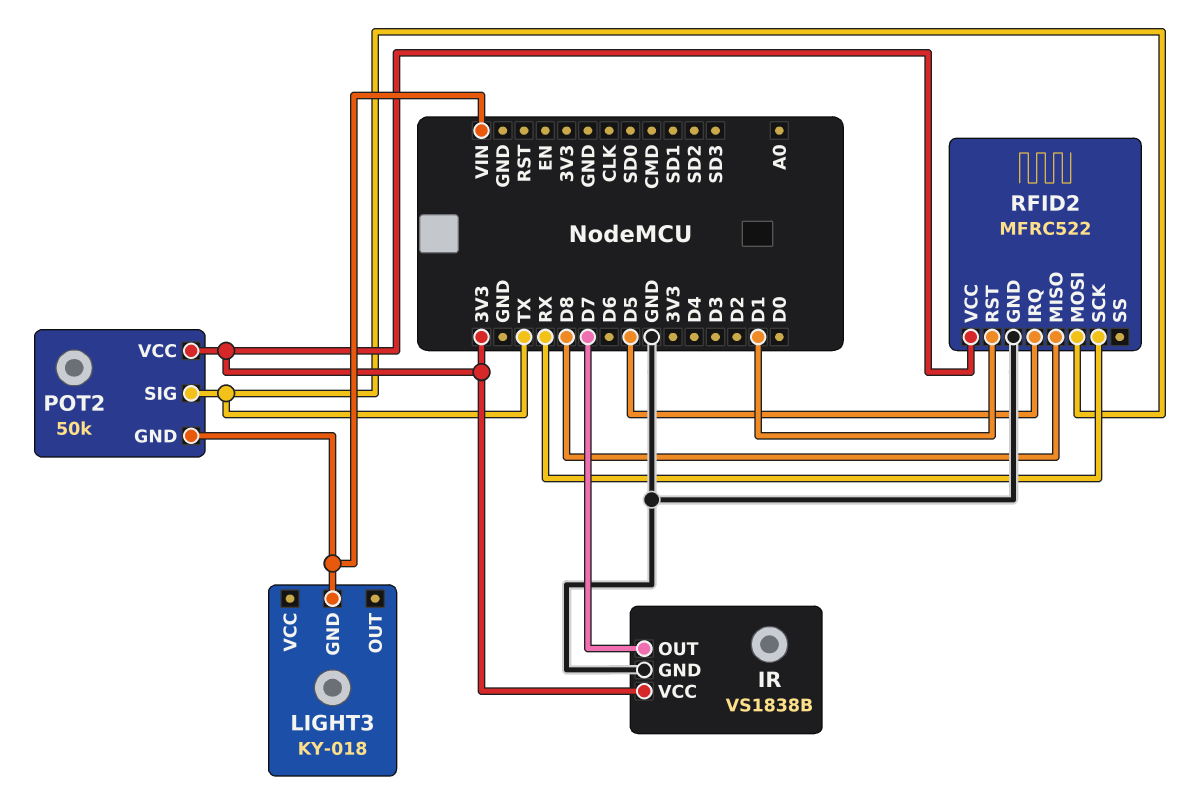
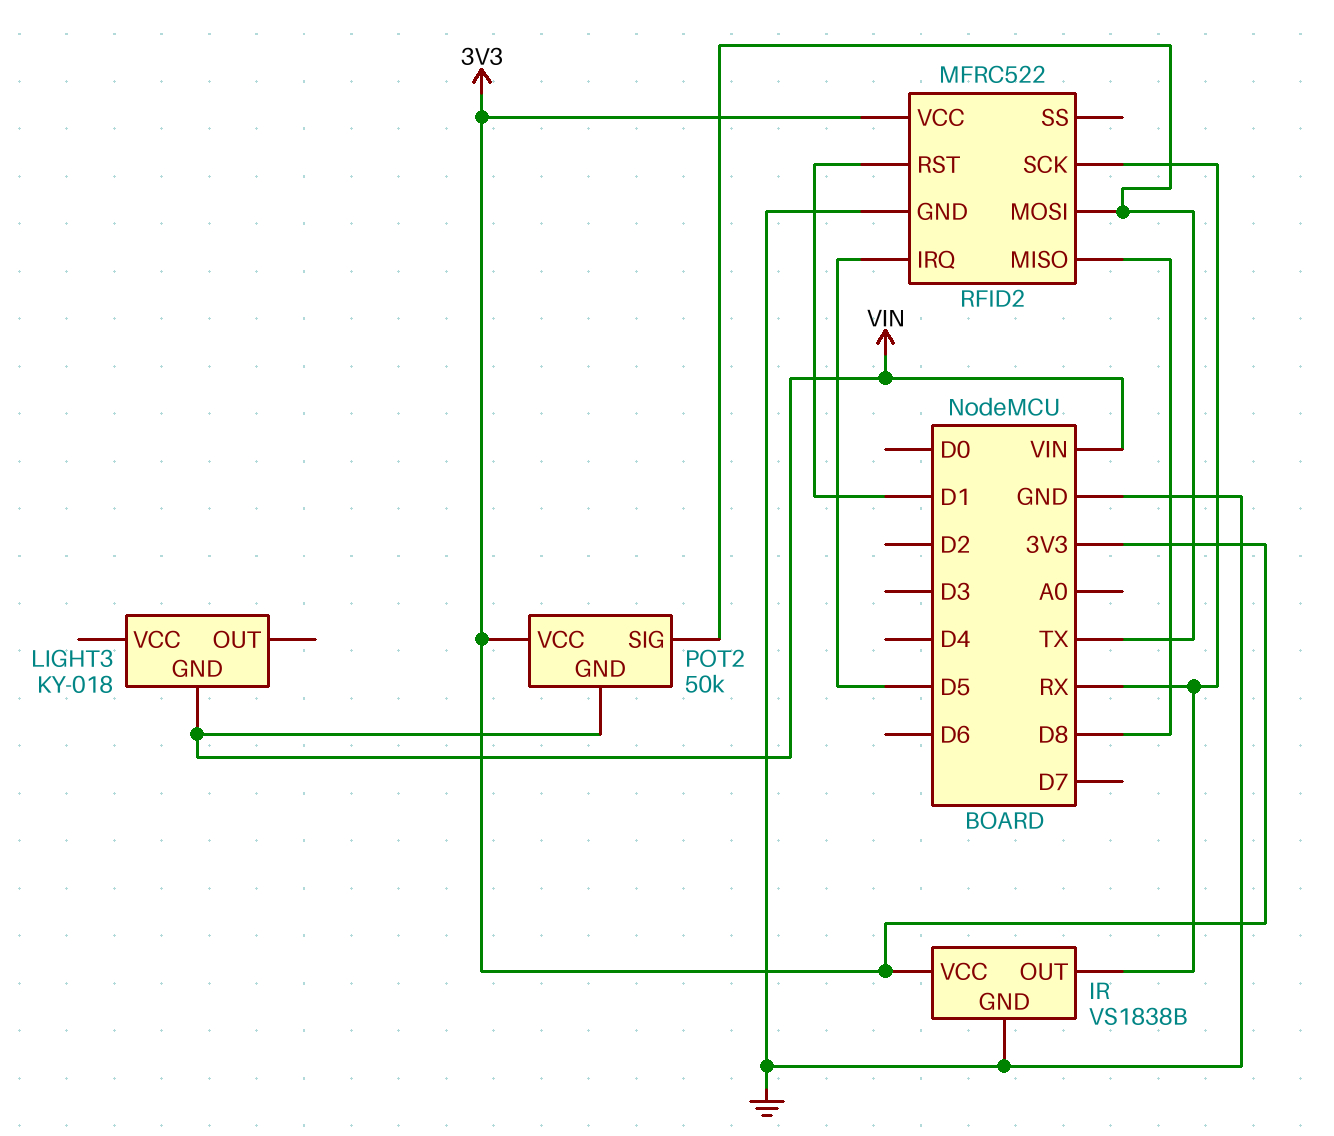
IR pin OUT: D7 -> RX

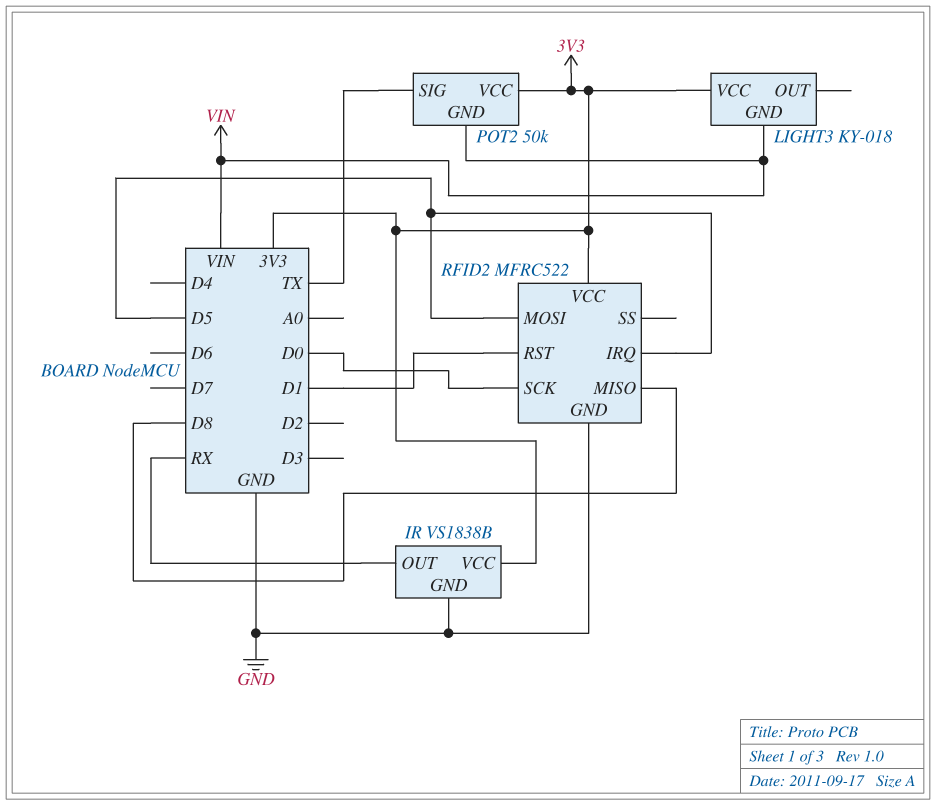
LIGHT3 pin VCC: none -> 3V3
RFID2 pin MOSI: TX -> D5
RFID2 pin SCK: RX -> D0

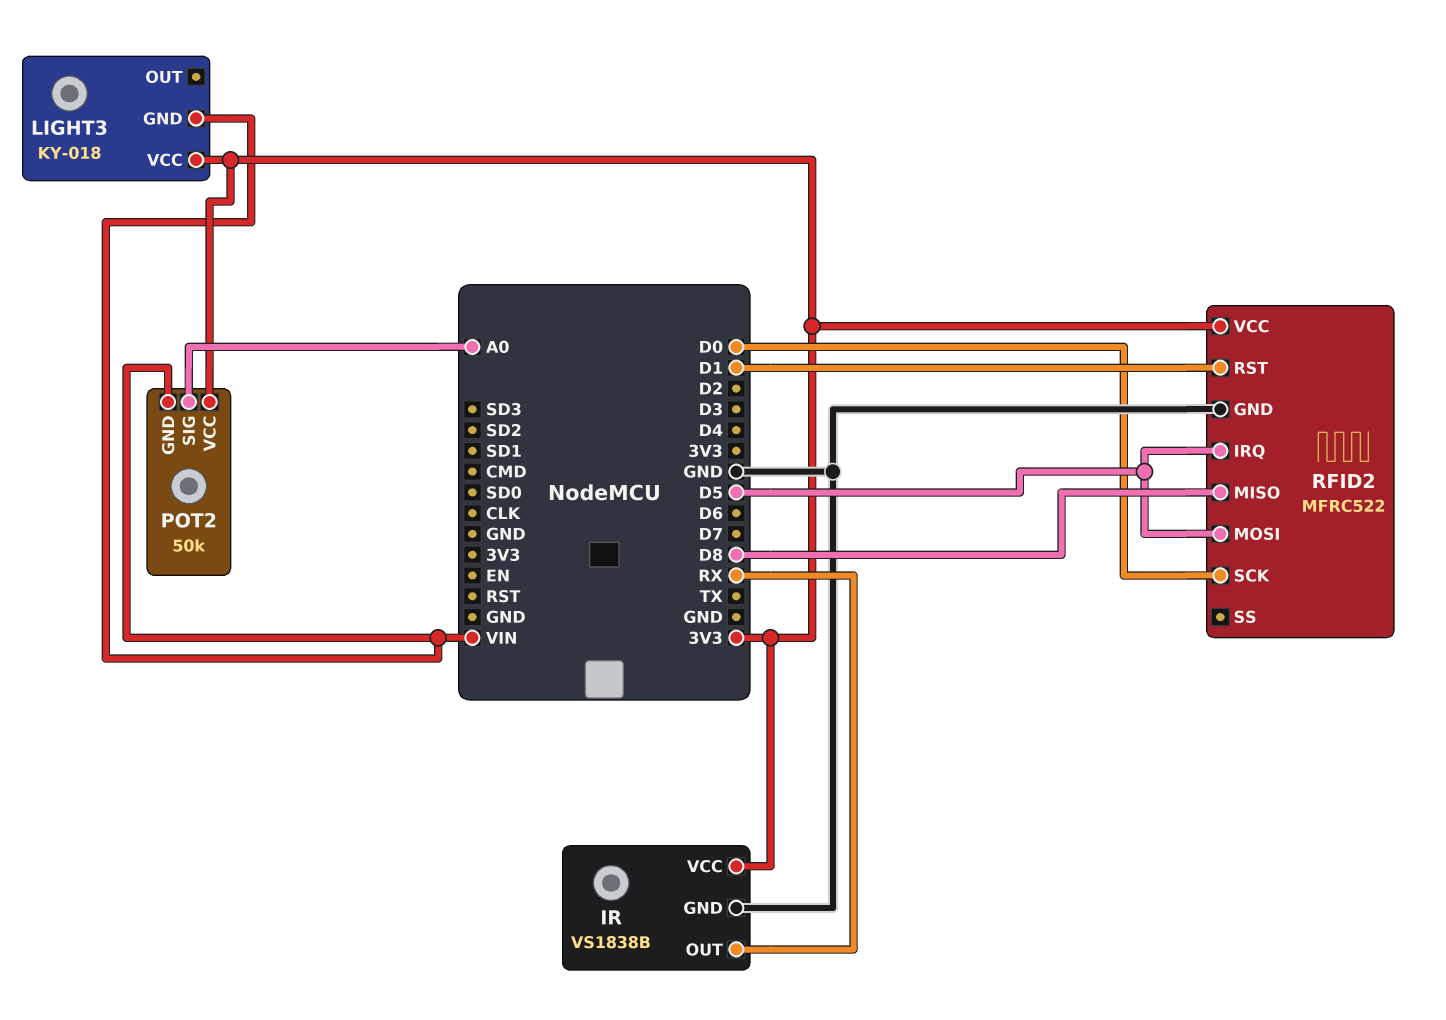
POT2 pin SIG: TX -> A0

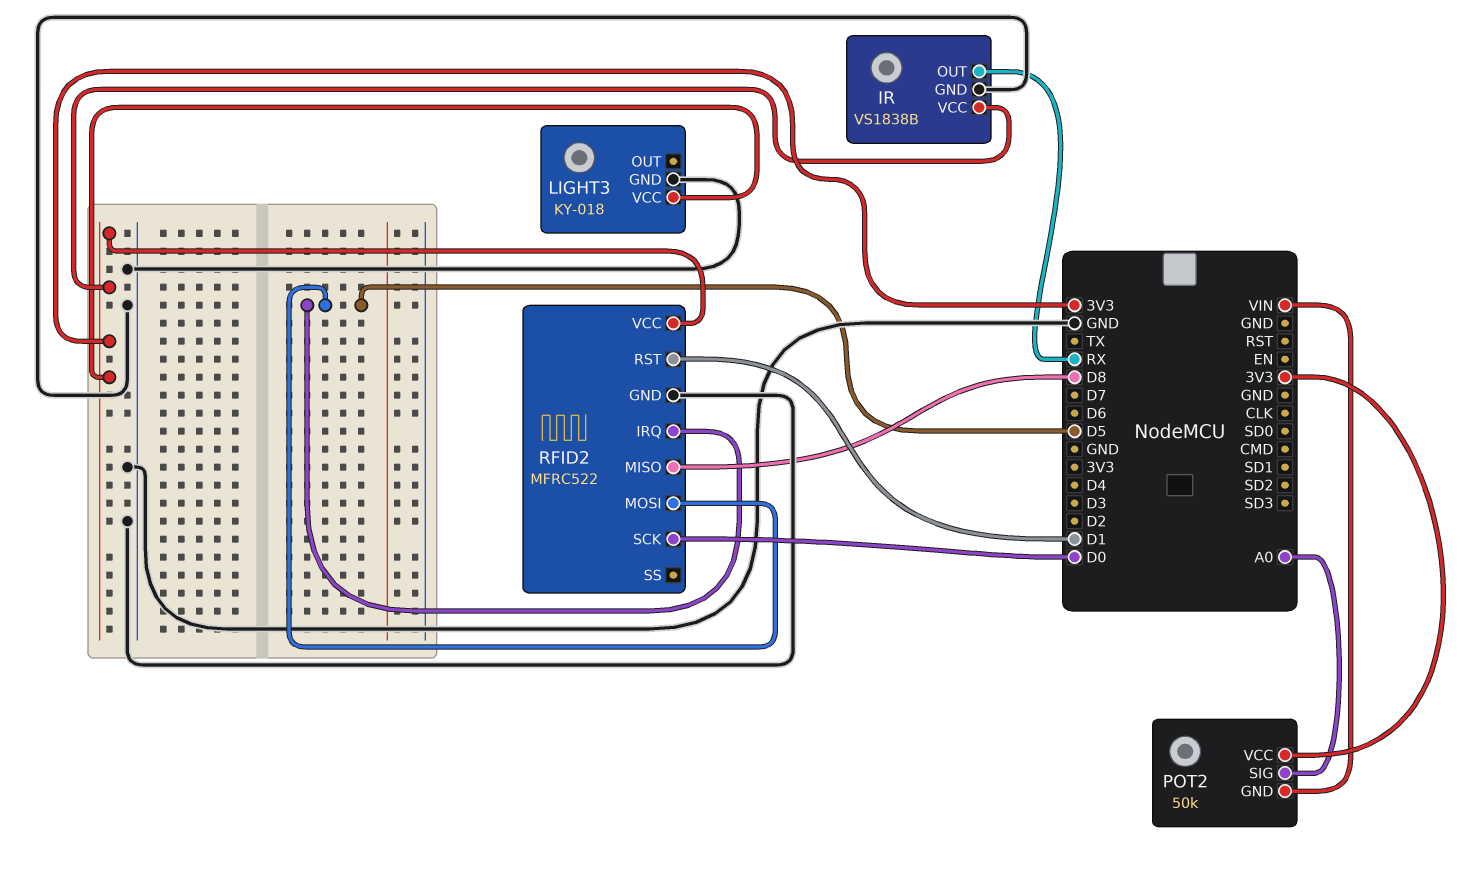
LIGHT3 pin GND: VIN -> GND

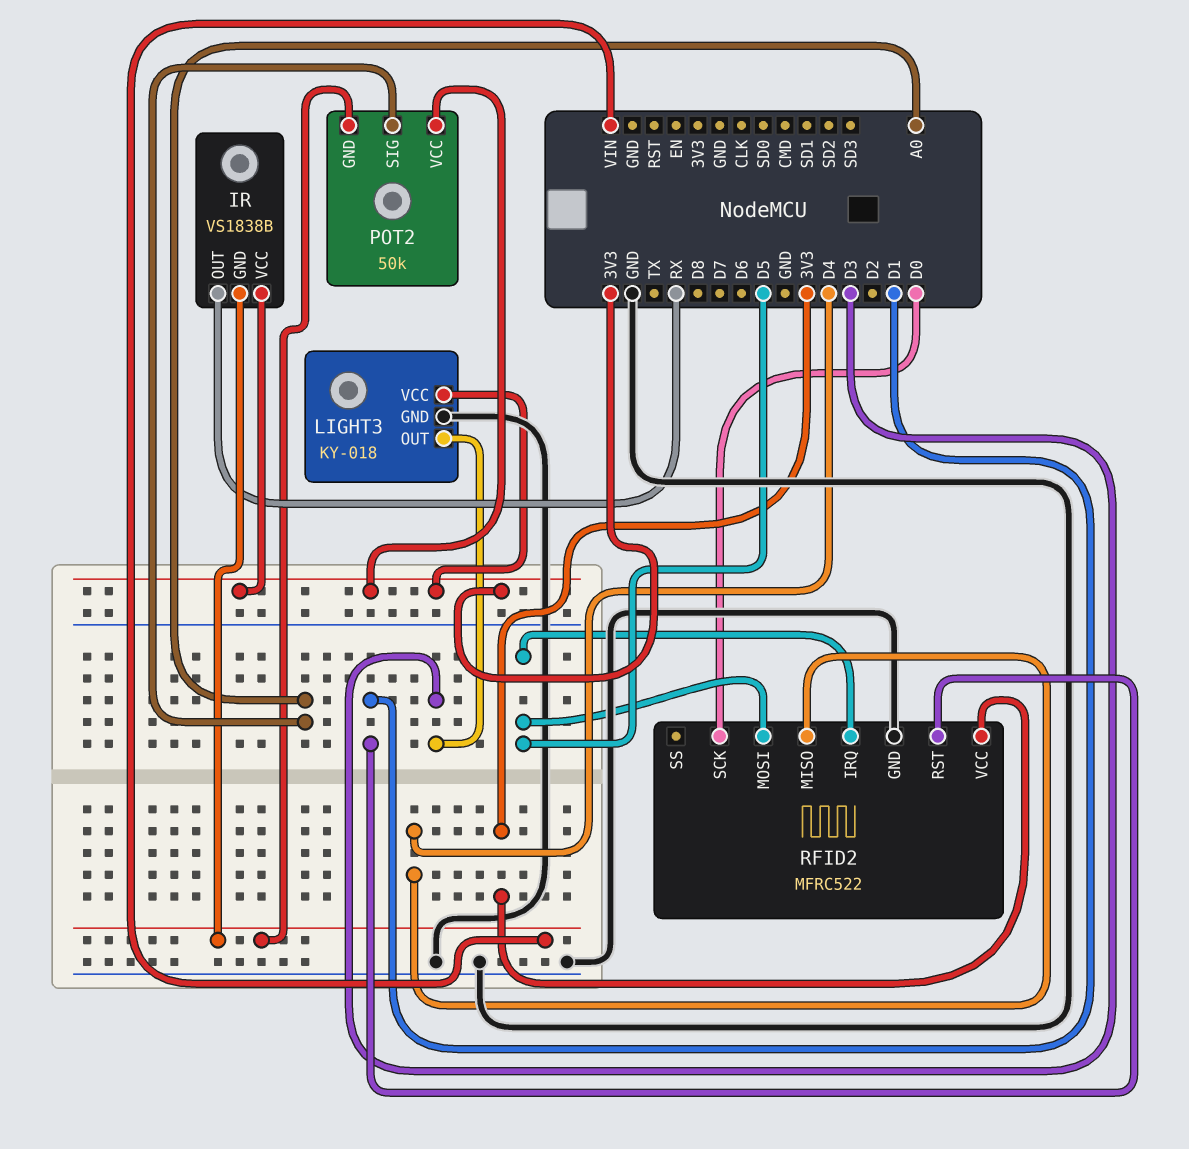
IR pin GND: GND -> VIN
LIGHT3 pin OUT: none -> D3
RFID2 pin MISO: D8 -> D4

